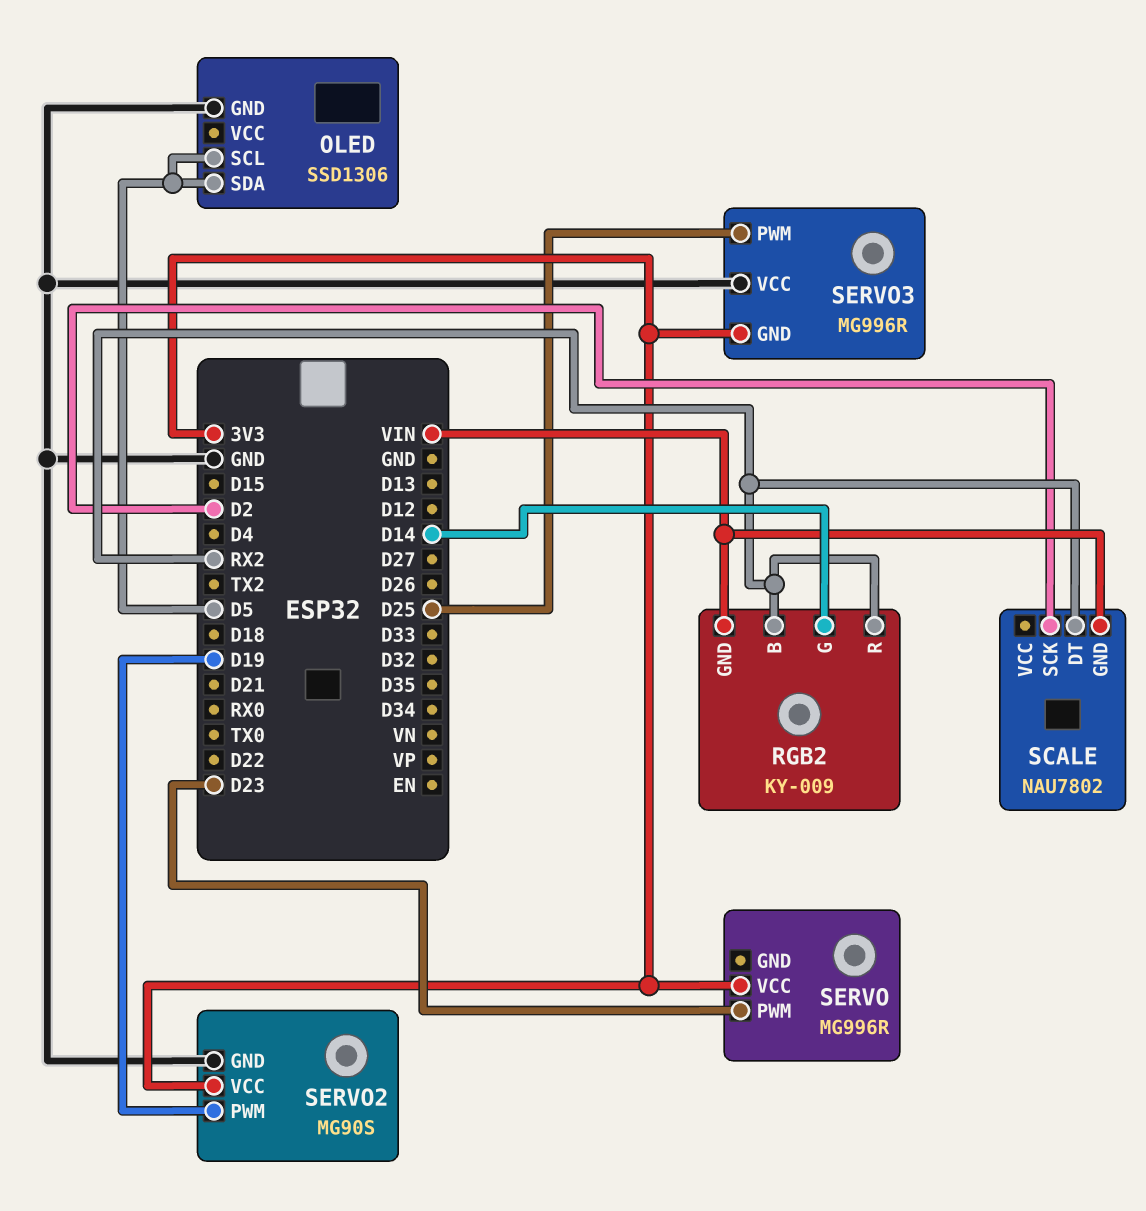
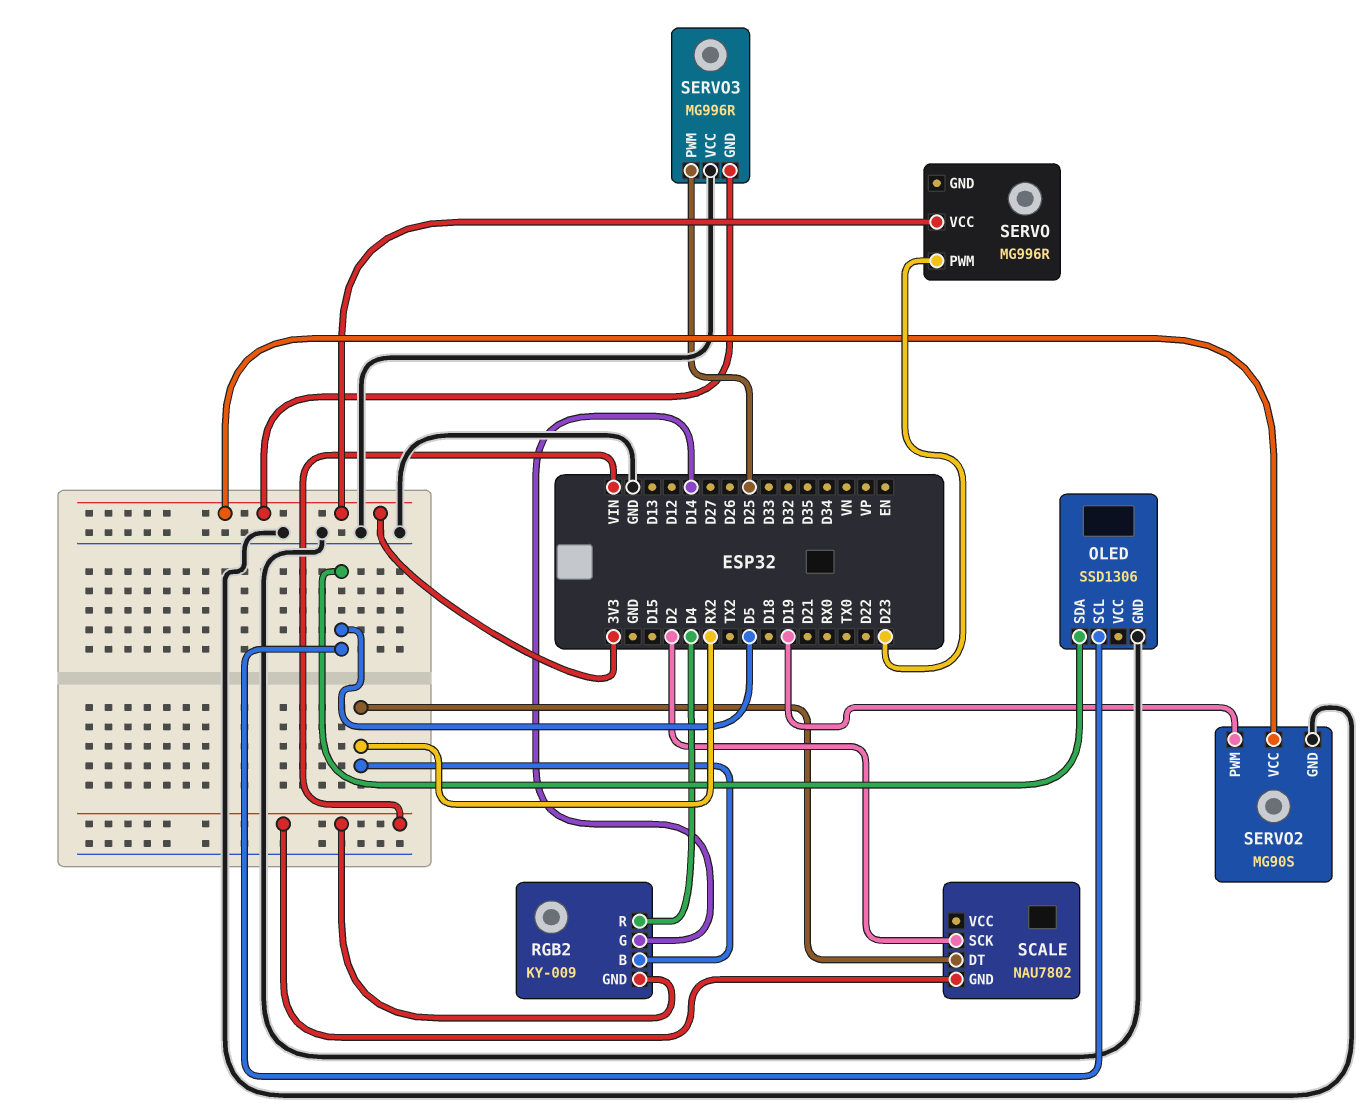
RGB2 pin R: RX2 -> D4

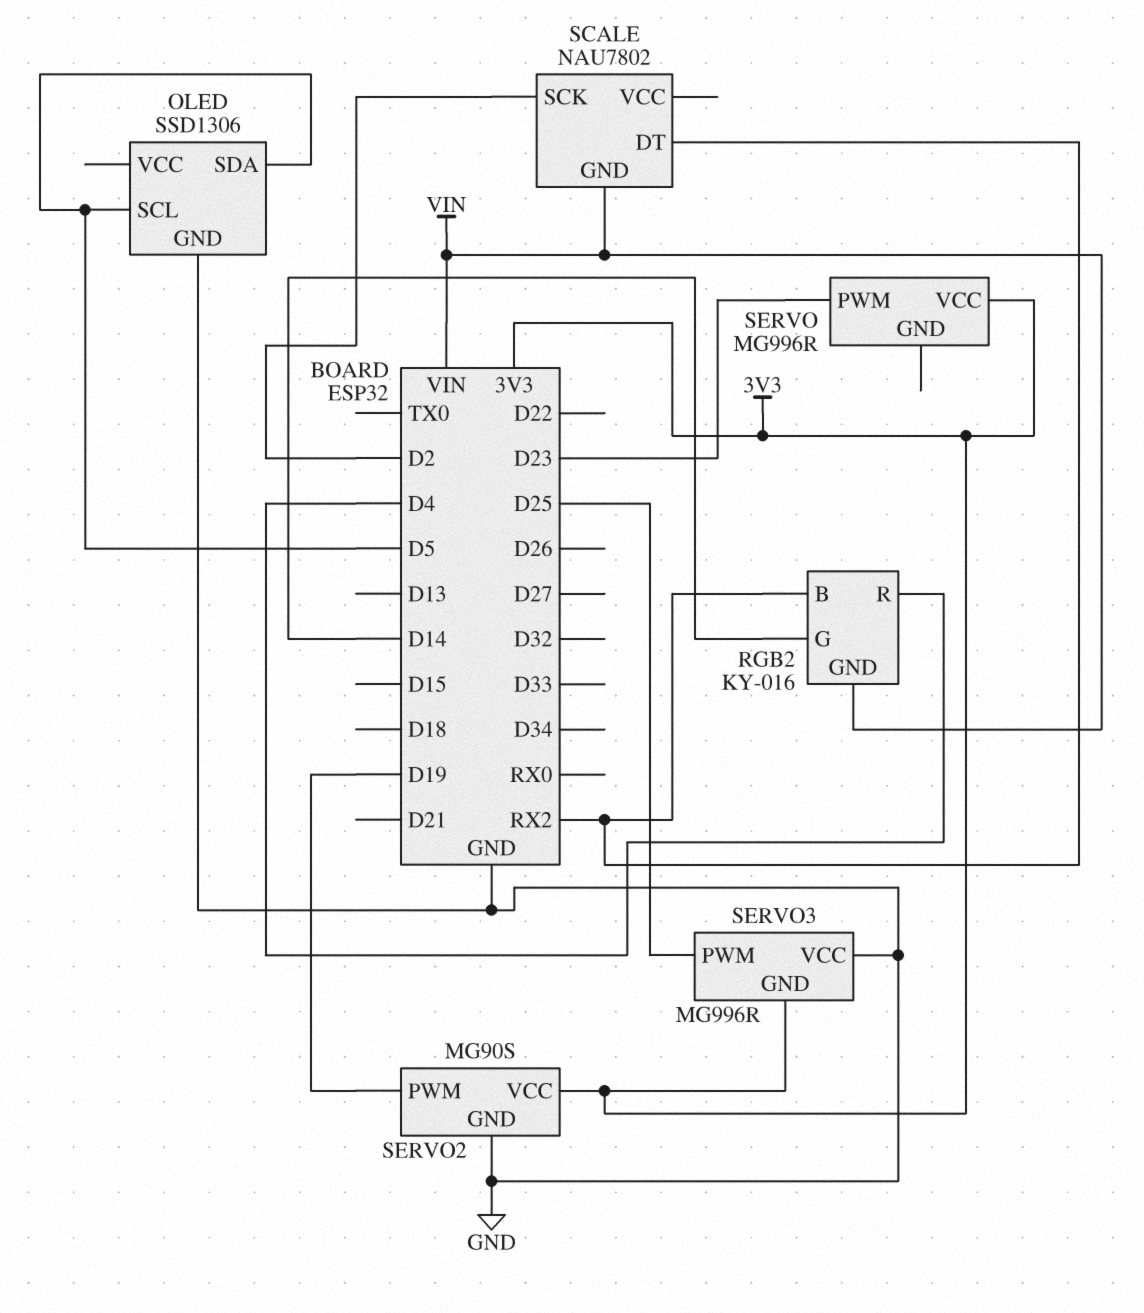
RGB2: KY-009 -> KY-016

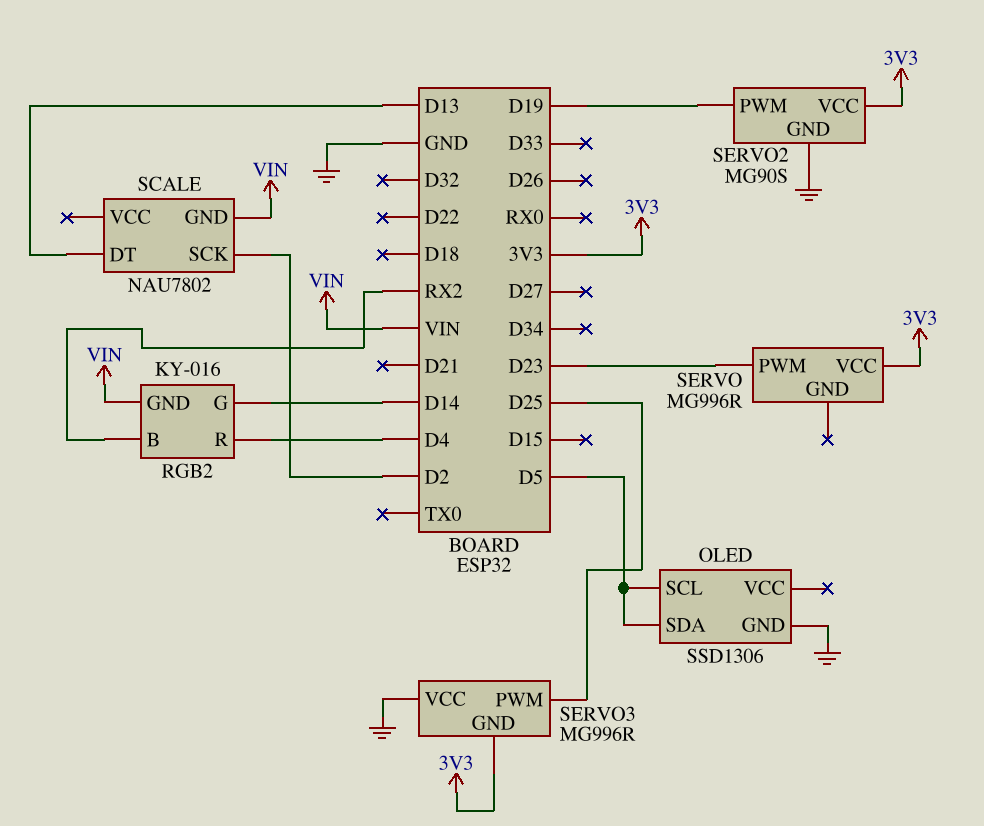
SCALE pin DT: RX2 -> D13

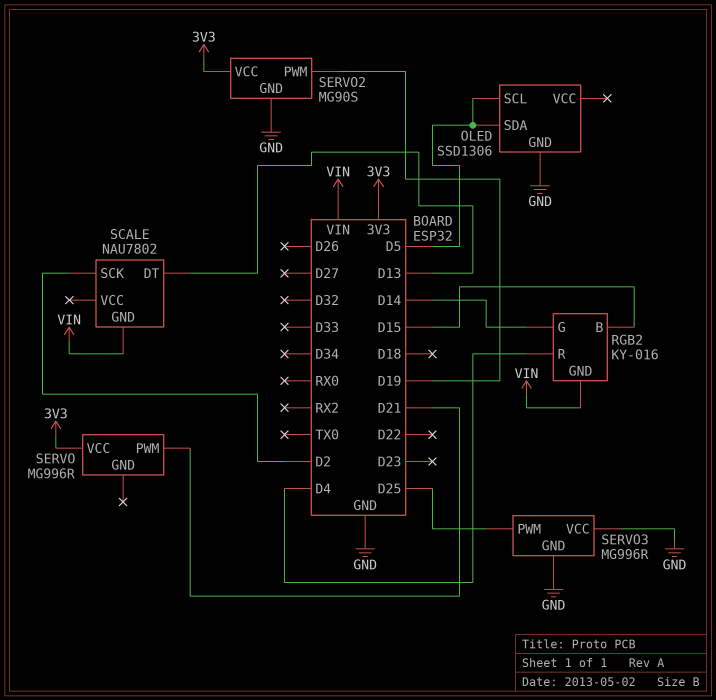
RGB2 pin B: RX2 -> D15
SERVO pin PWM: D23 -> D21
SERVO3 pin GND: 3V3 -> GND

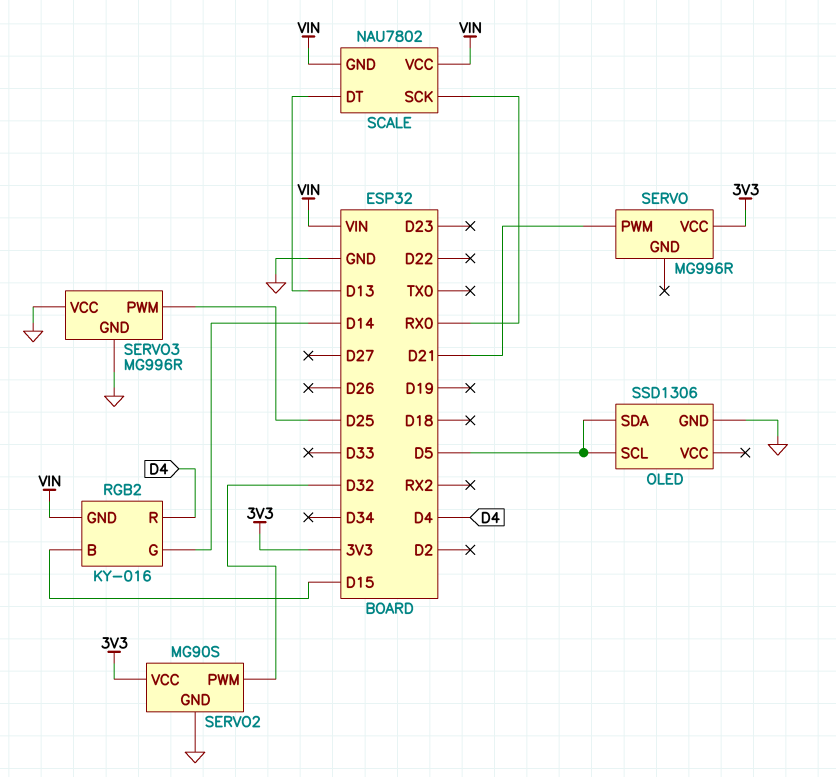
SCALE pin SCK: D2 -> RX0
SCALE pin VCC: none -> VIN
SERVO2 pin PWM: D19 -> D32

